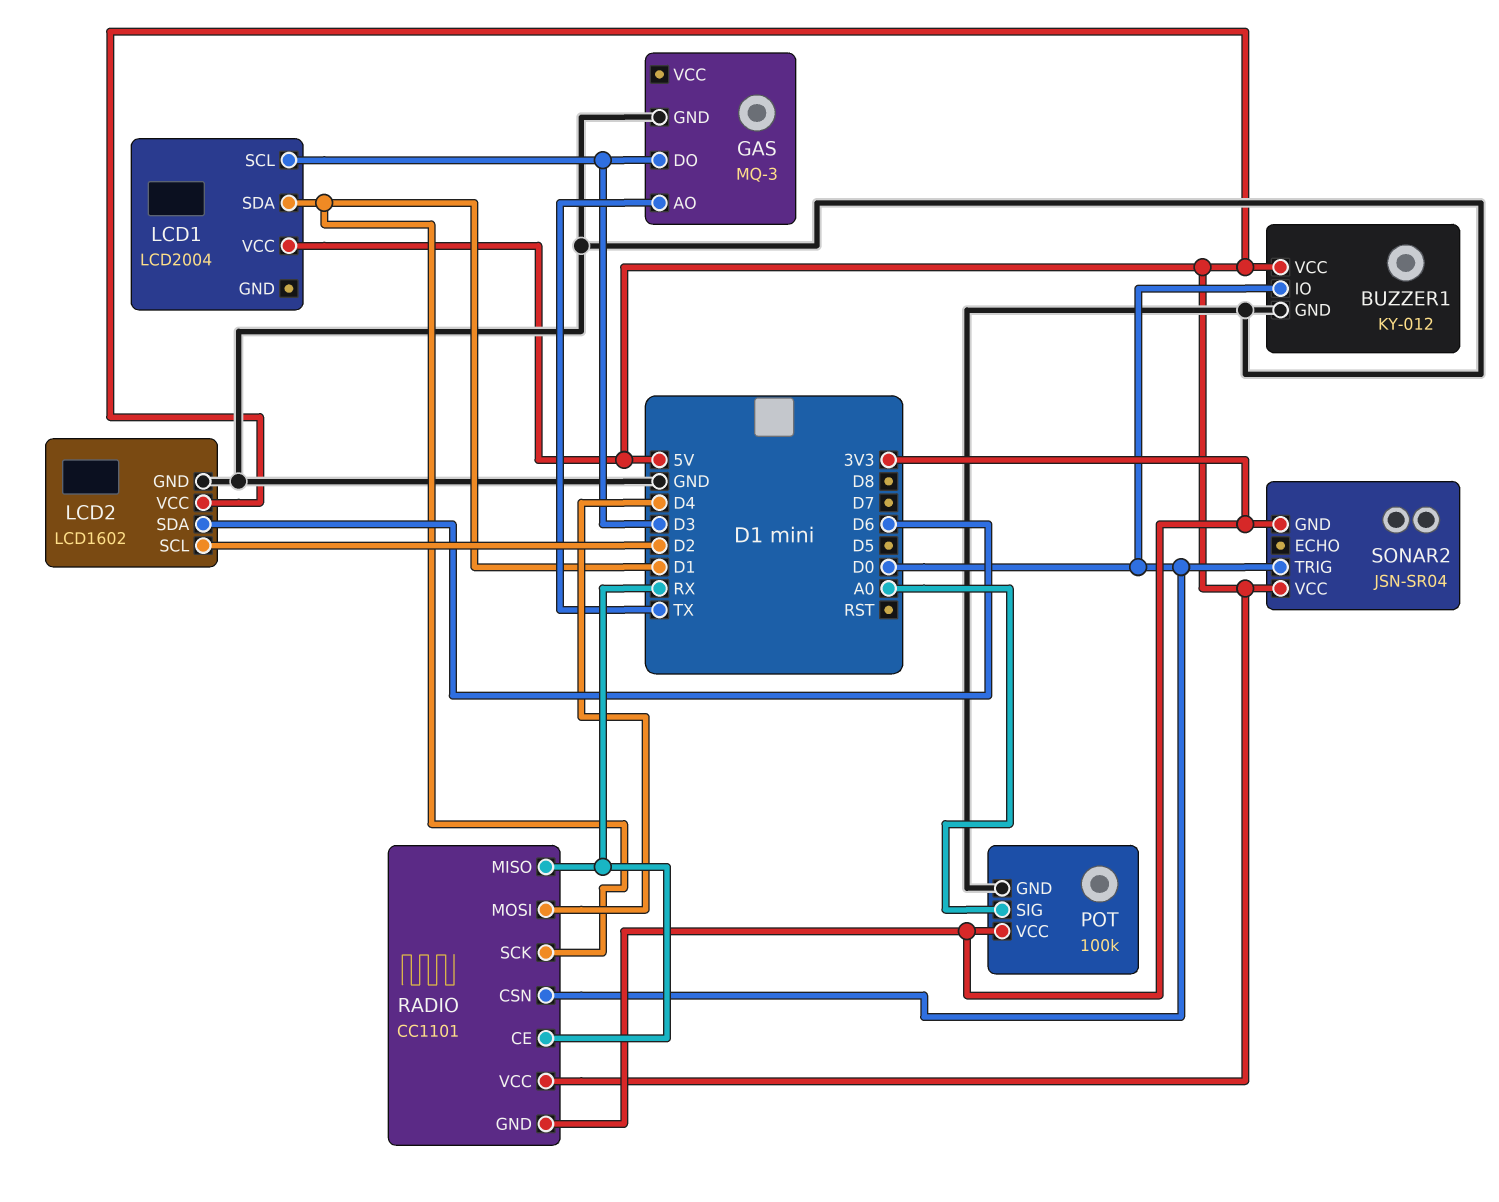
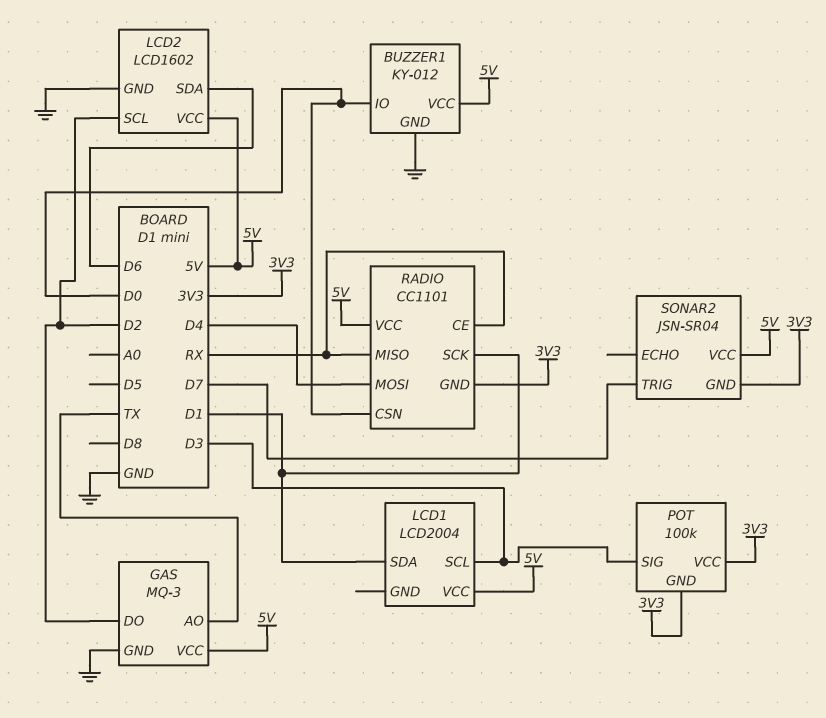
GAS pin DO: D3 -> D2
GAS pin VCC: none -> 5V
POT pin GND: GND -> 3V3
POT pin SIG: A0 -> D3
SONAR2 pin TRIG: D0 -> D7

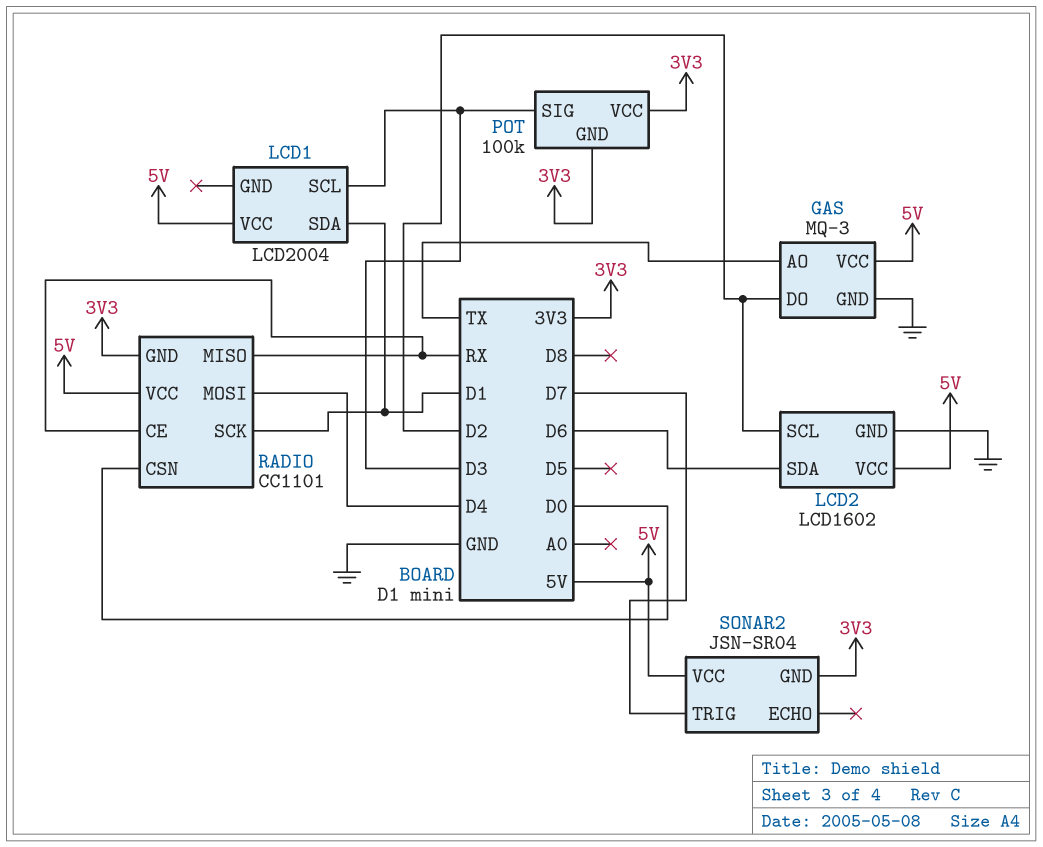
BUZZER1: KY-012 -> none
BUZZER1 pin GND: GND -> none
BUZZER1 pin IO: D0 -> none
BUZZER1 pin VCC: 5V -> none

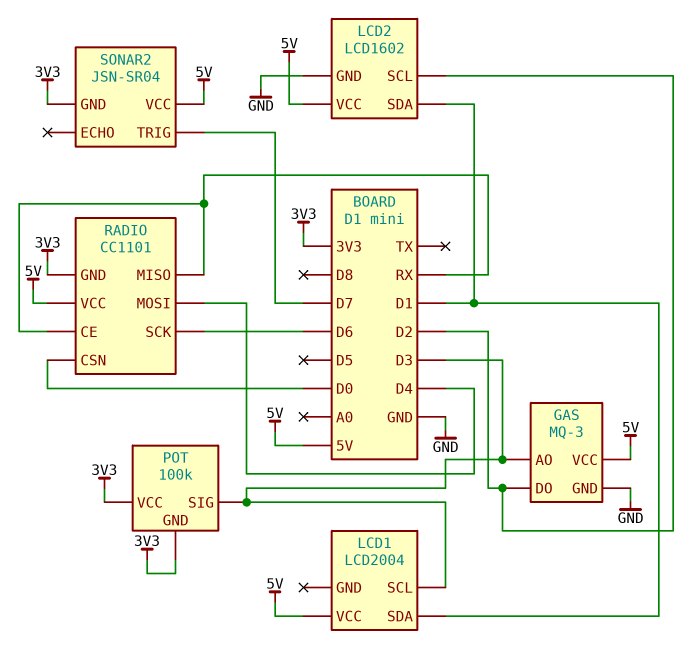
GAS pin AO: TX -> D3
LCD2 pin SDA: D6 -> D1
RADIO pin SCK: D1 -> D6

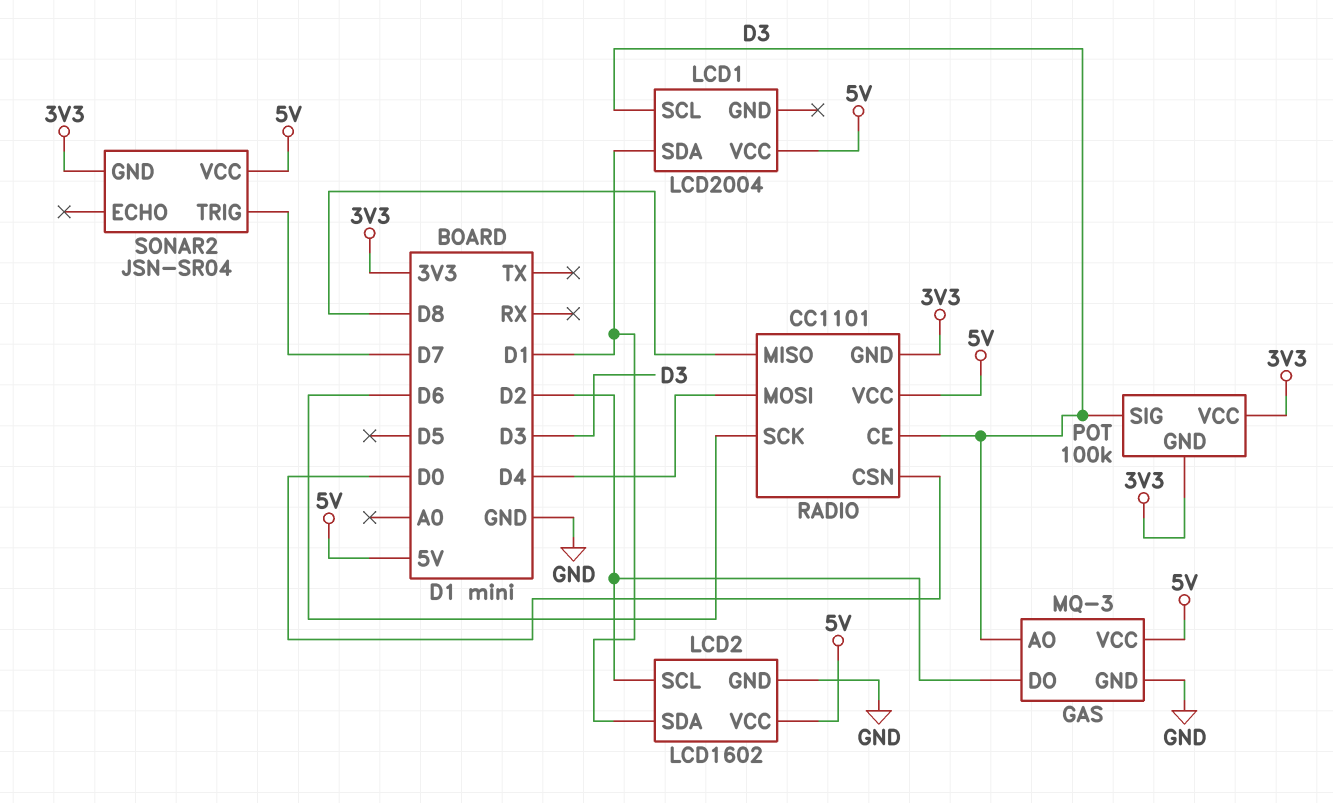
RADIO pin CE: RX -> D3
RADIO pin MISO: RX -> D8

